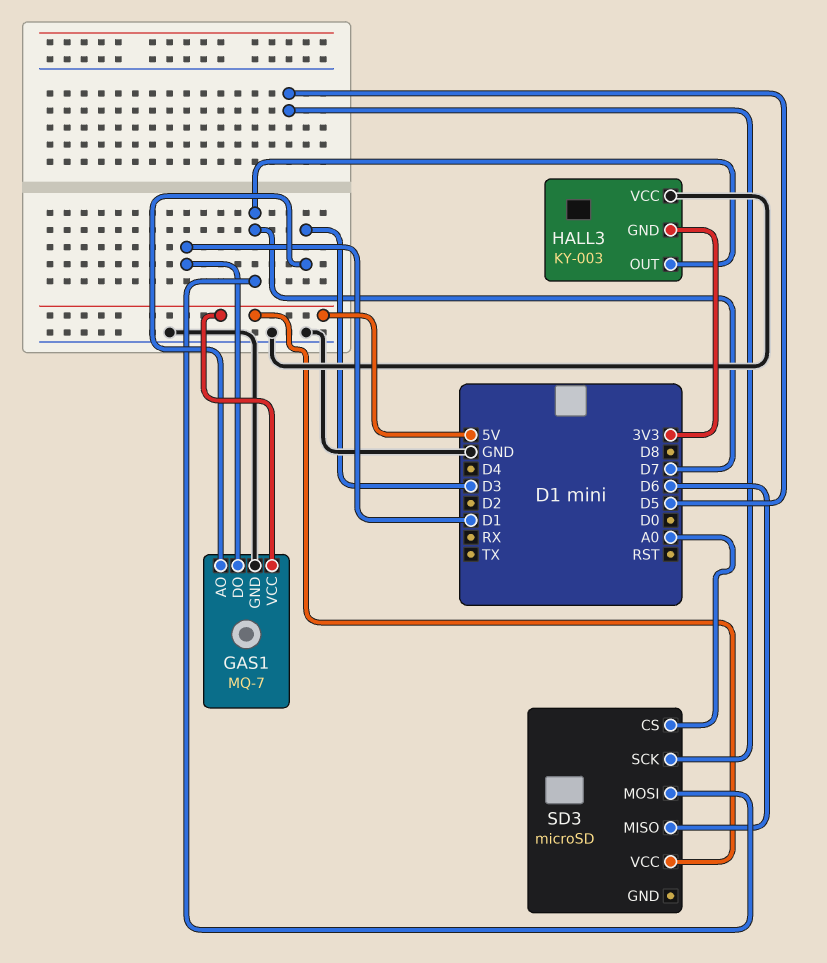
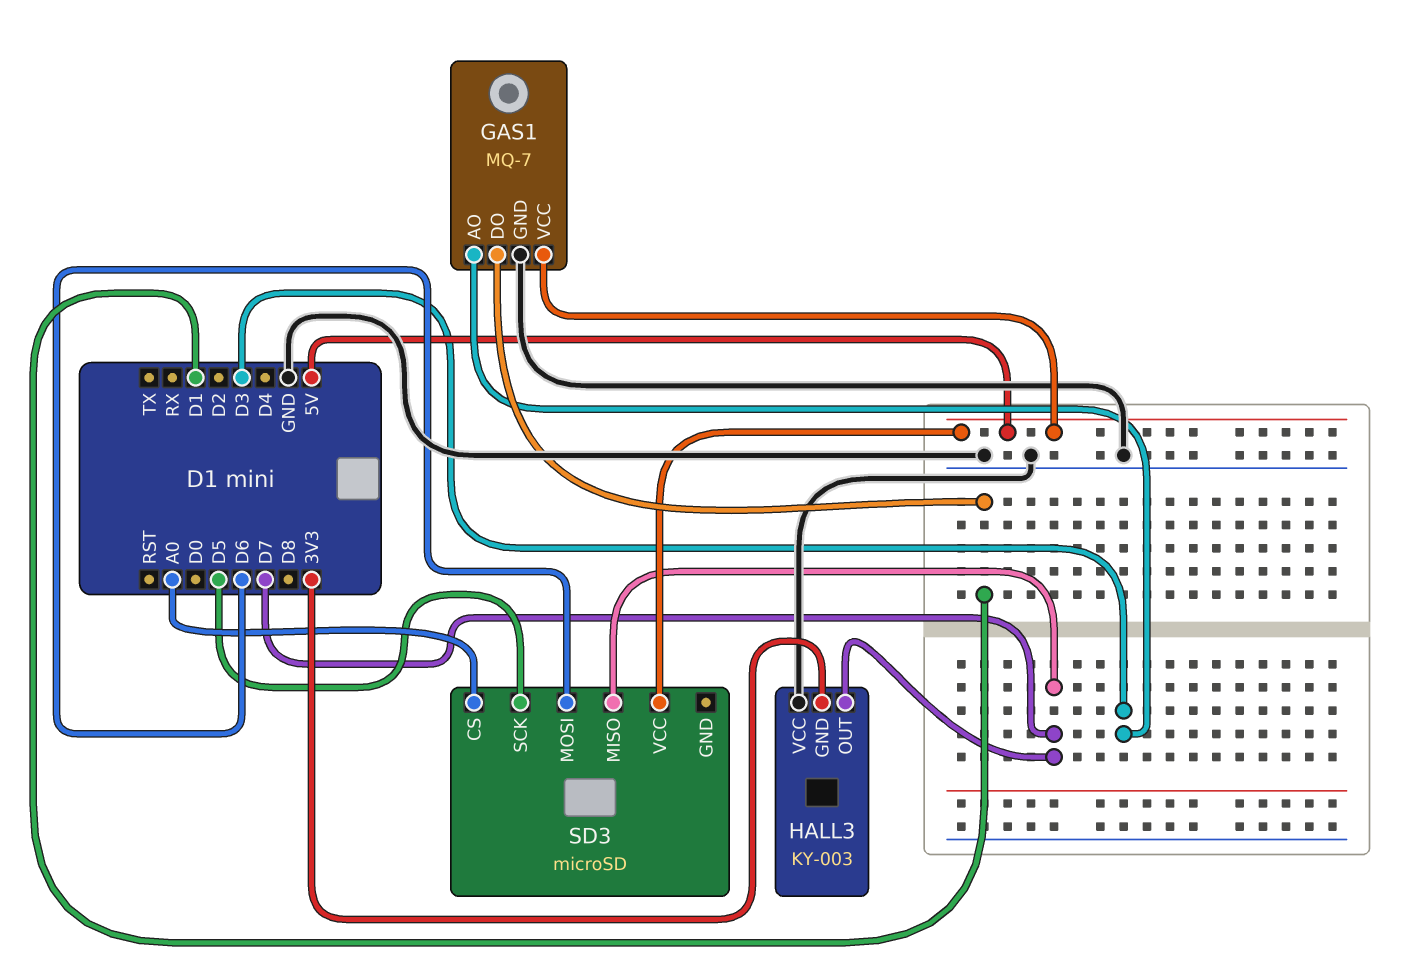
SD3 pin MISO: D6 -> D7
SD3 pin MOSI: D7 -> D6

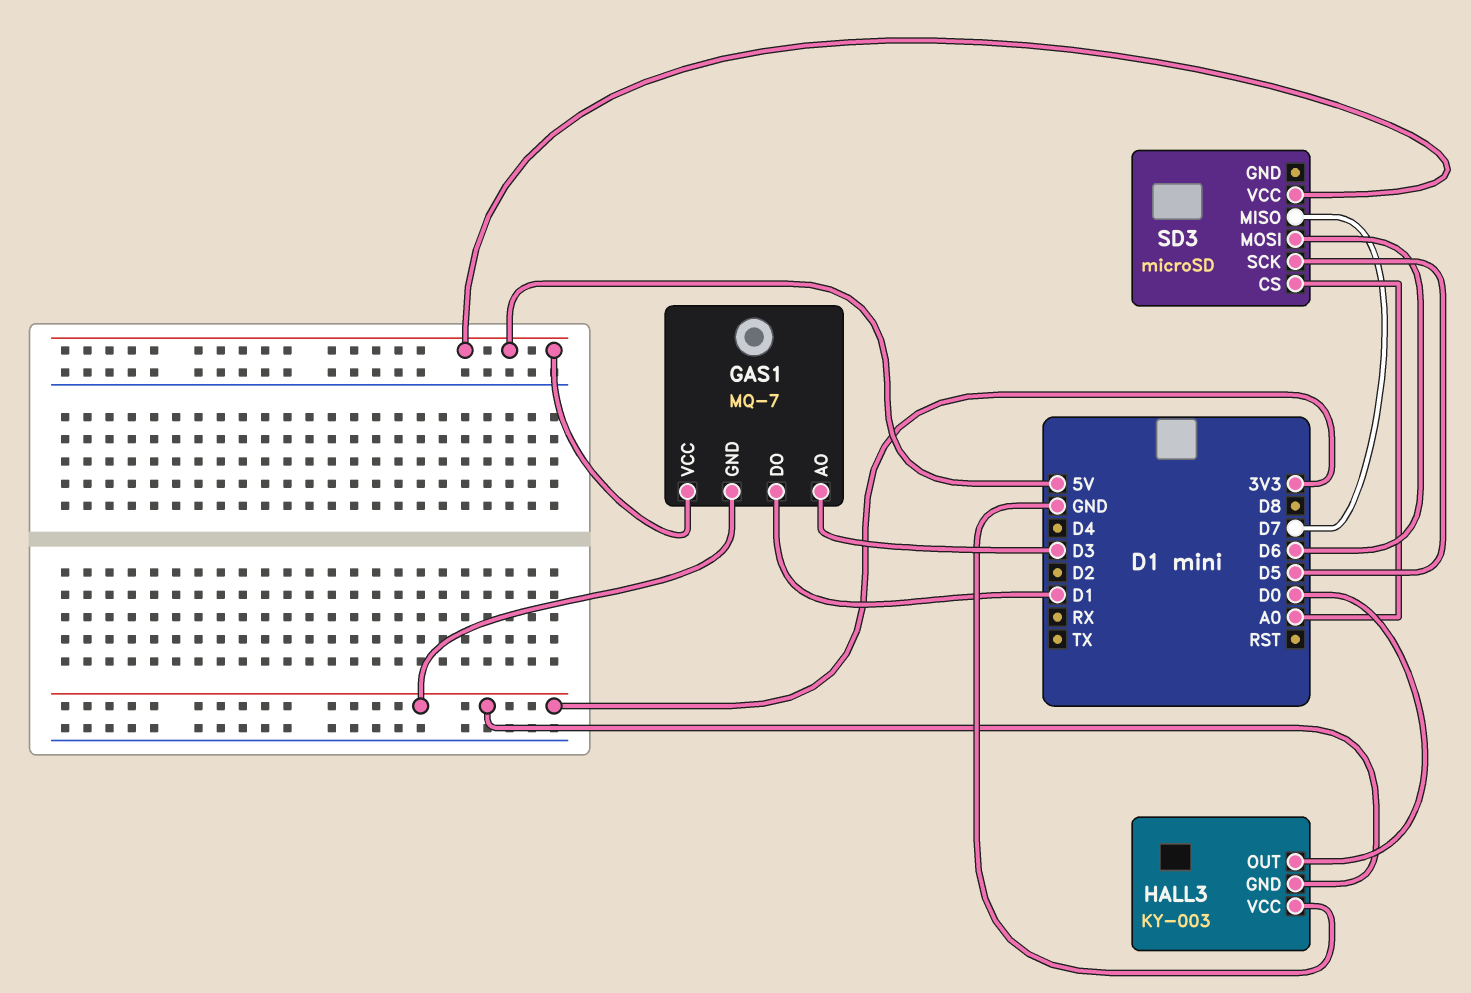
GAS1 pin GND: GND -> 3V3
HALL3 pin OUT: D7 -> D0

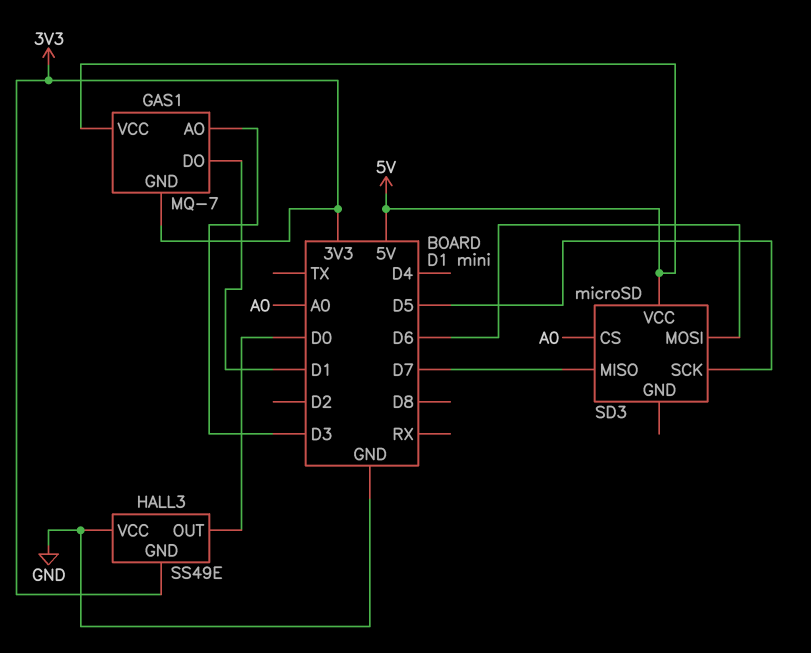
HALL3: KY-003 -> SS49E

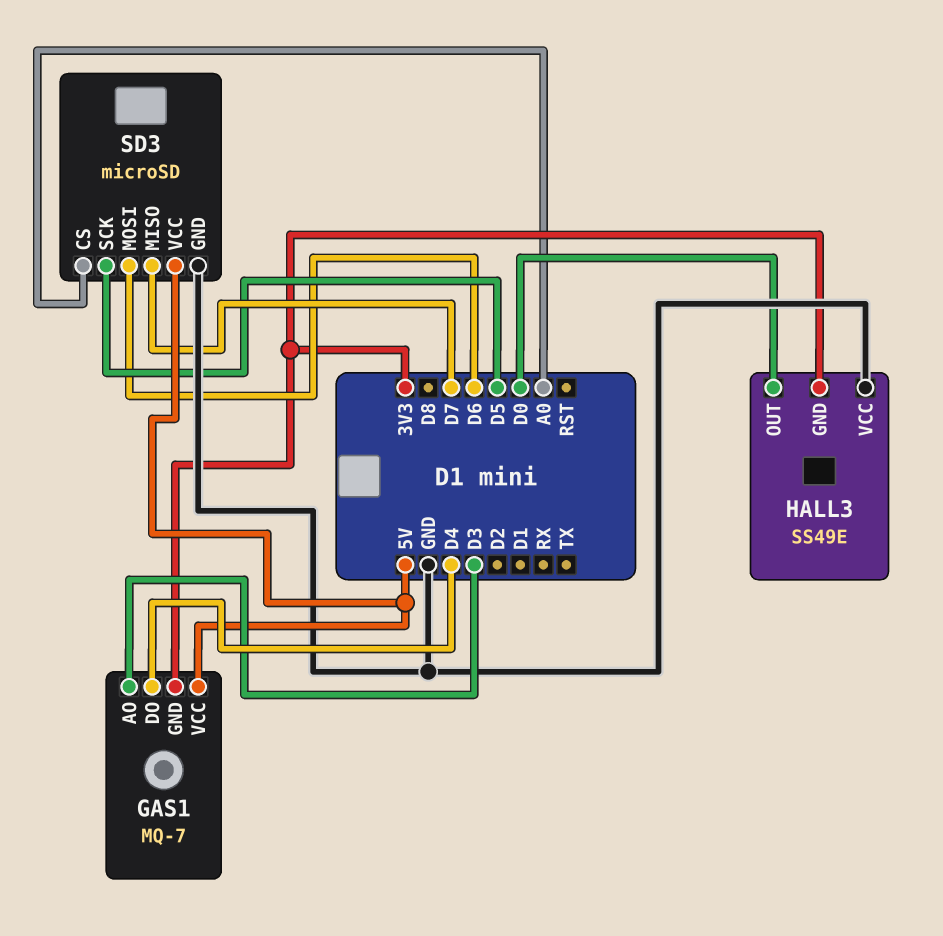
GAS1 pin DO: D1 -> D4
SD3 pin GND: none -> GND

